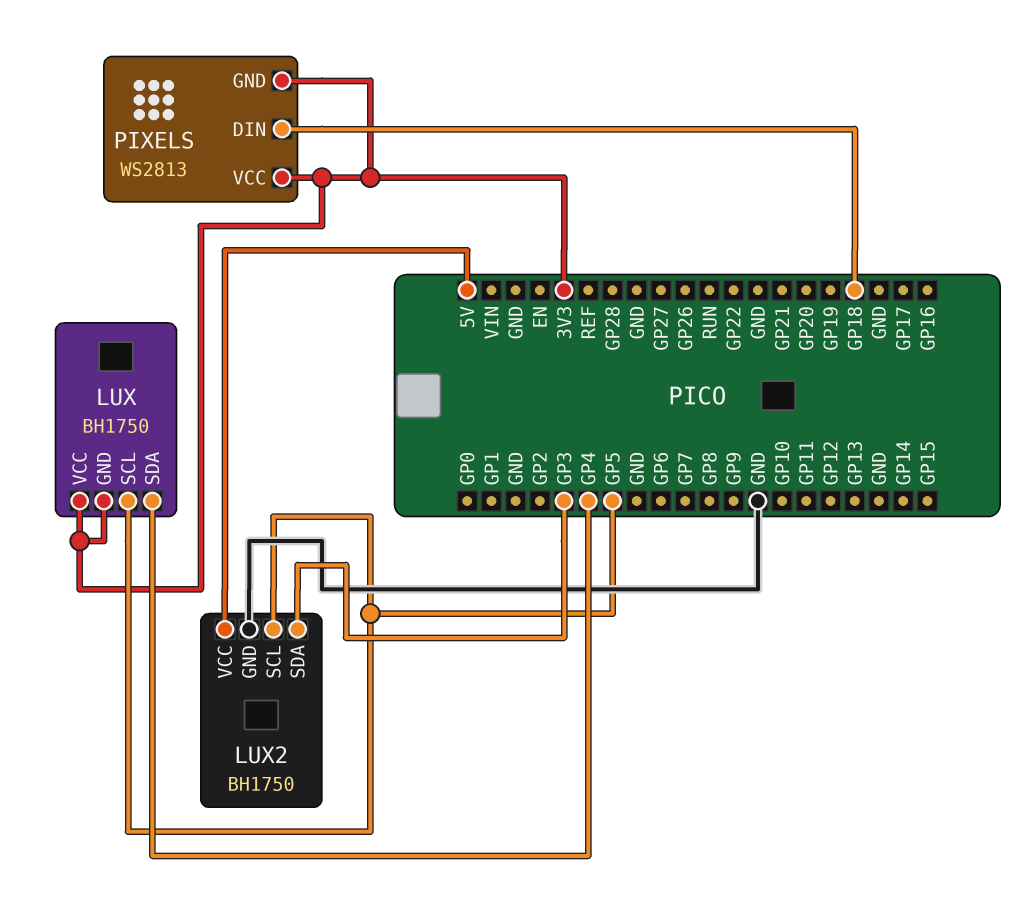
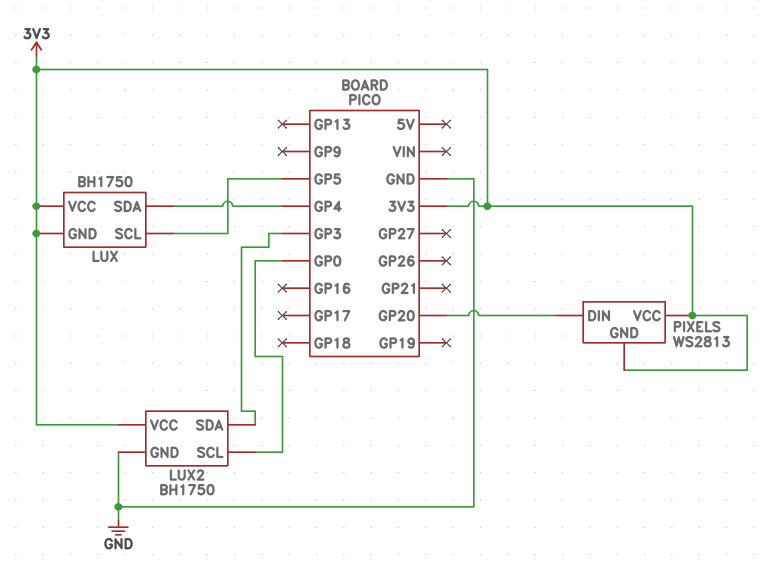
LUX2 pin SCL: GP5 -> GP0
LUX2 pin VCC: 5V -> 3V3
PIXELS pin DIN: GP18 -> GP20

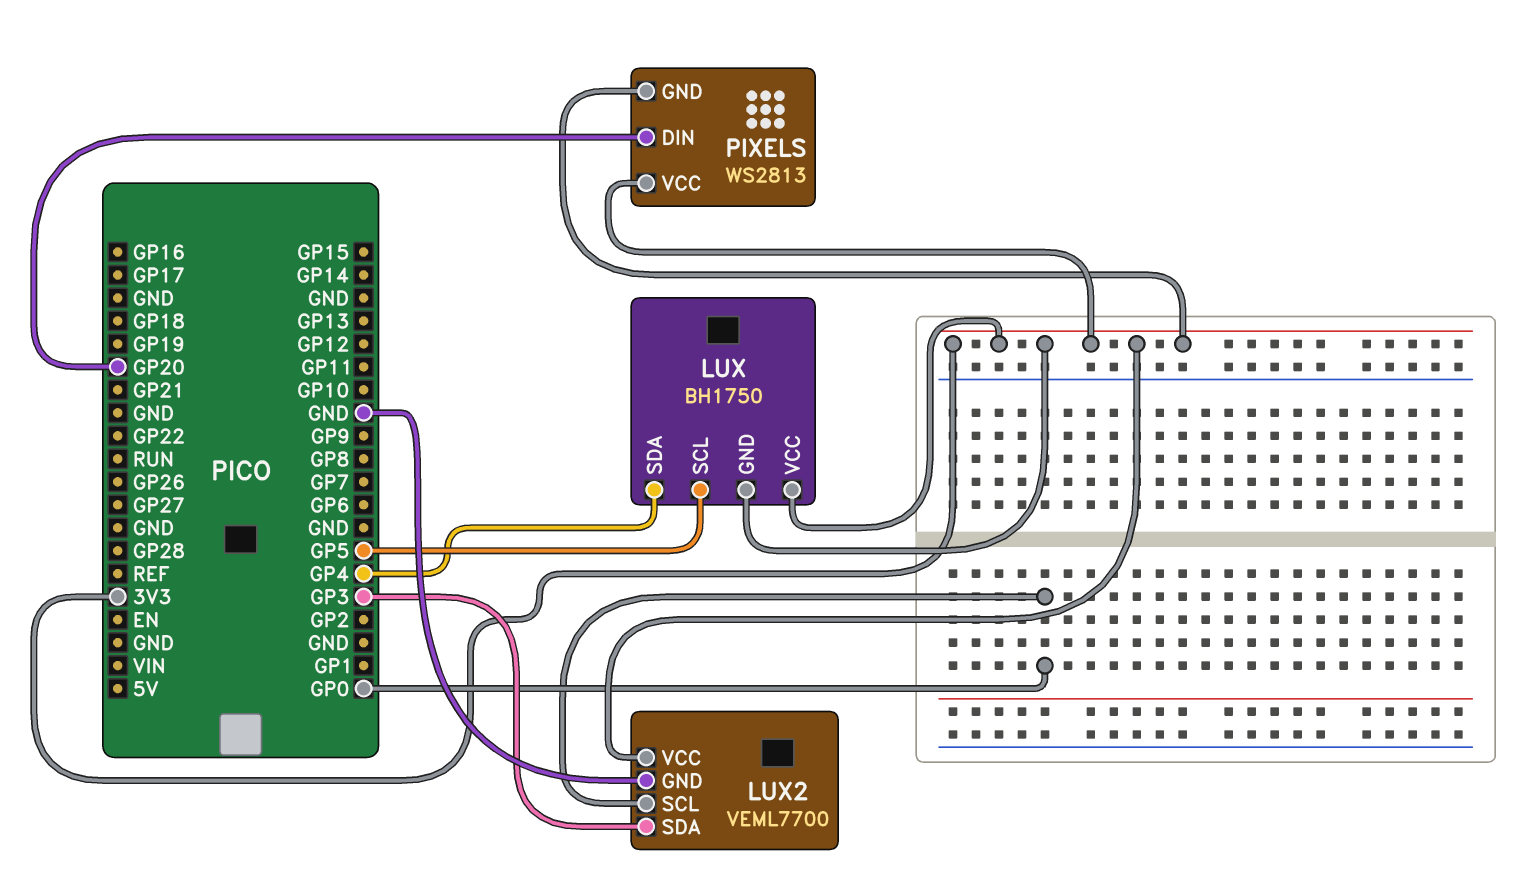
LUX2: BH1750 -> VEML7700

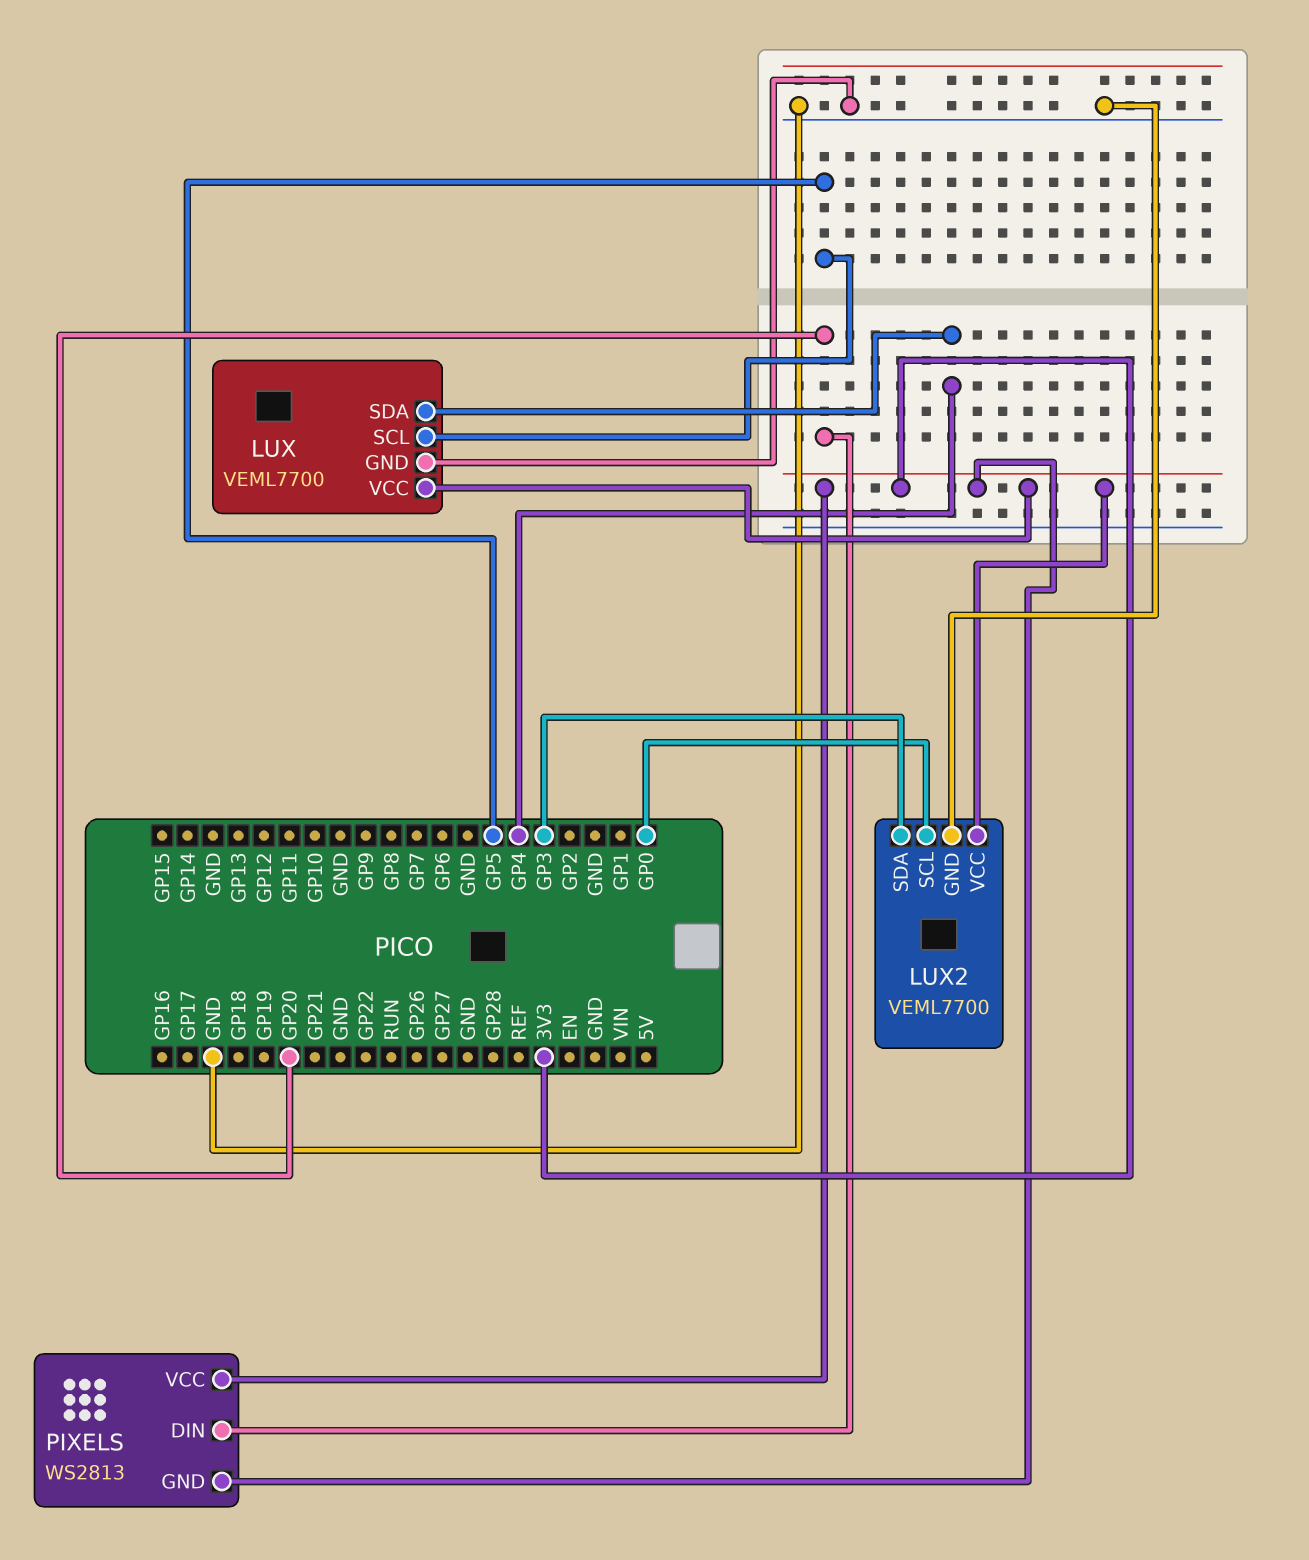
LUX: BH1750 -> VEML7700
LUX pin GND: 3V3 -> GND

